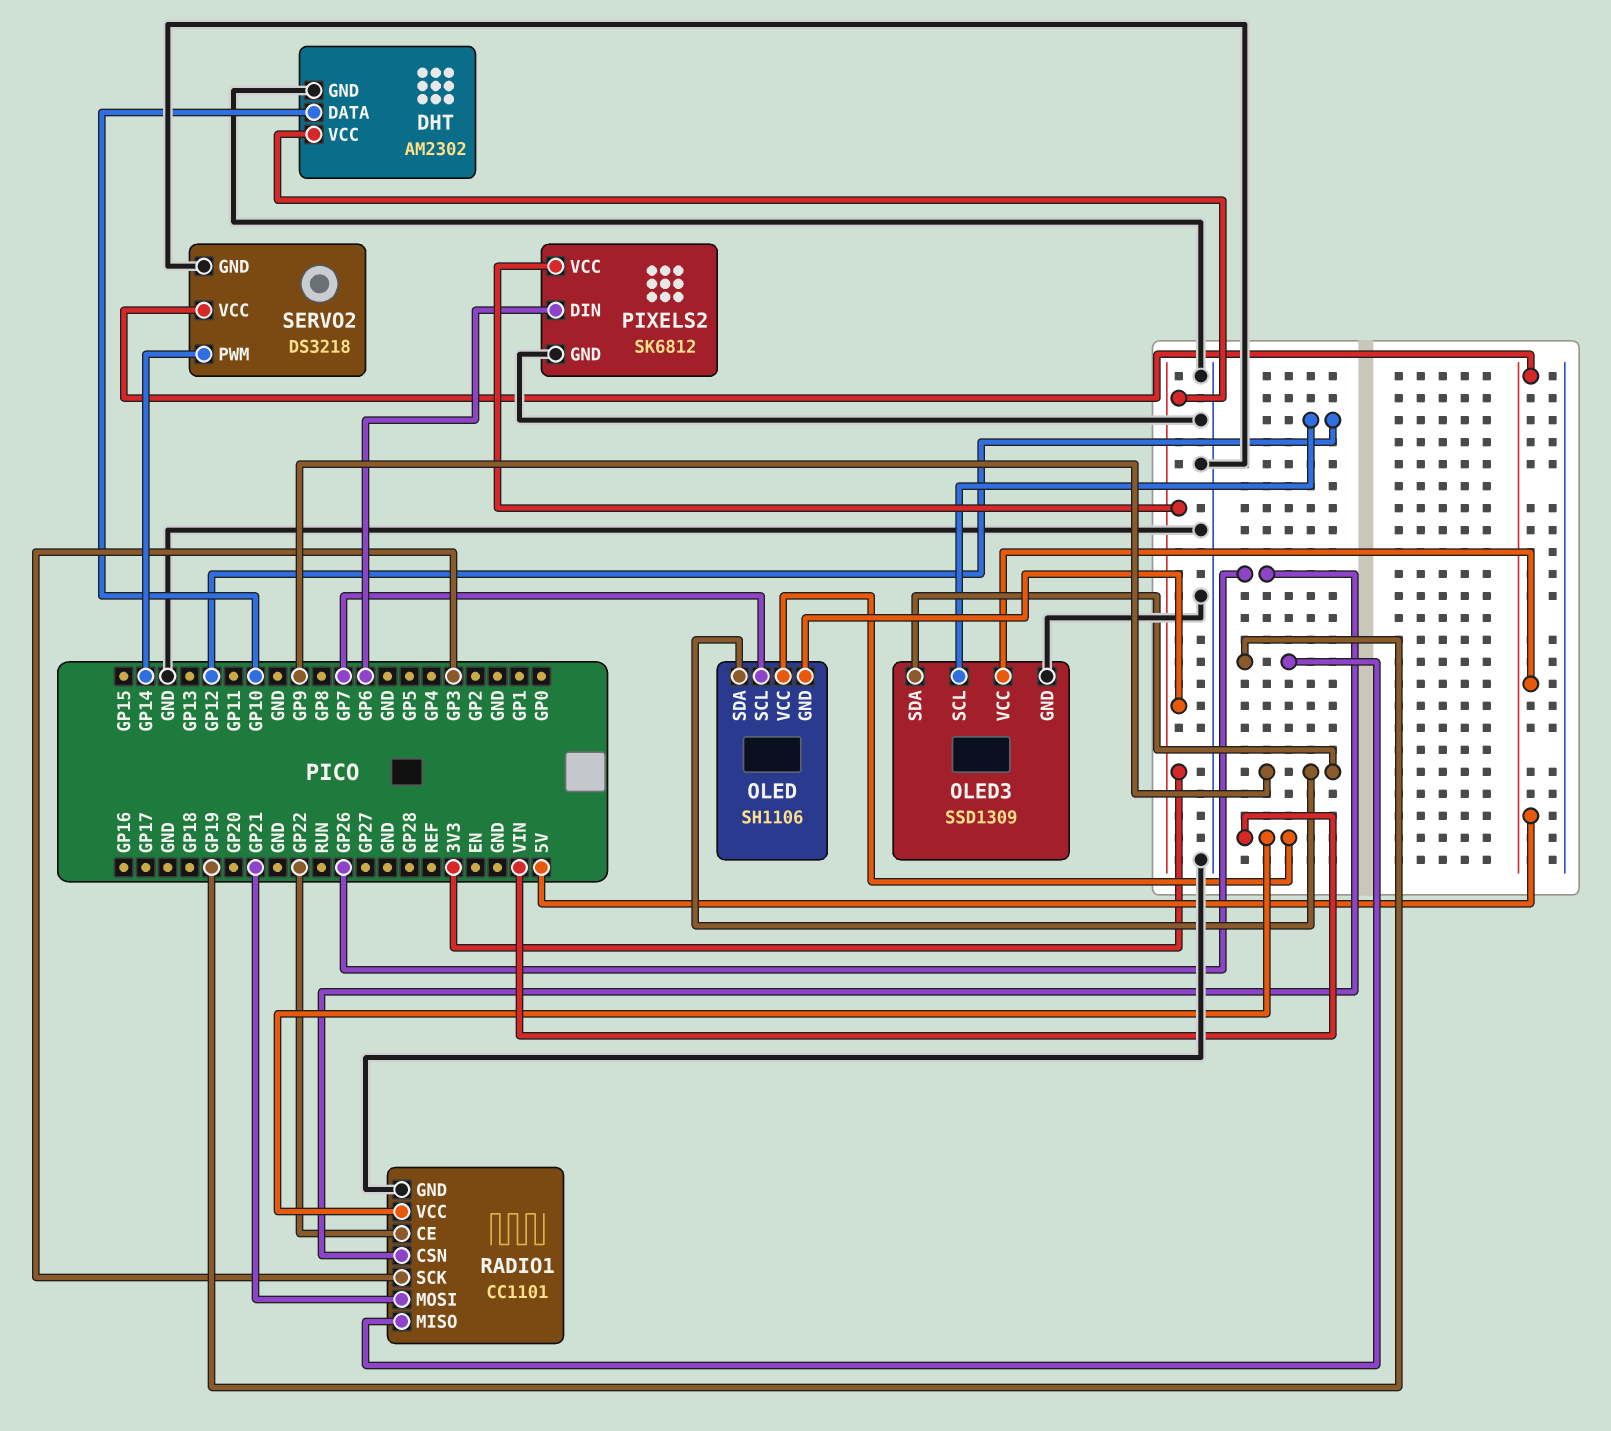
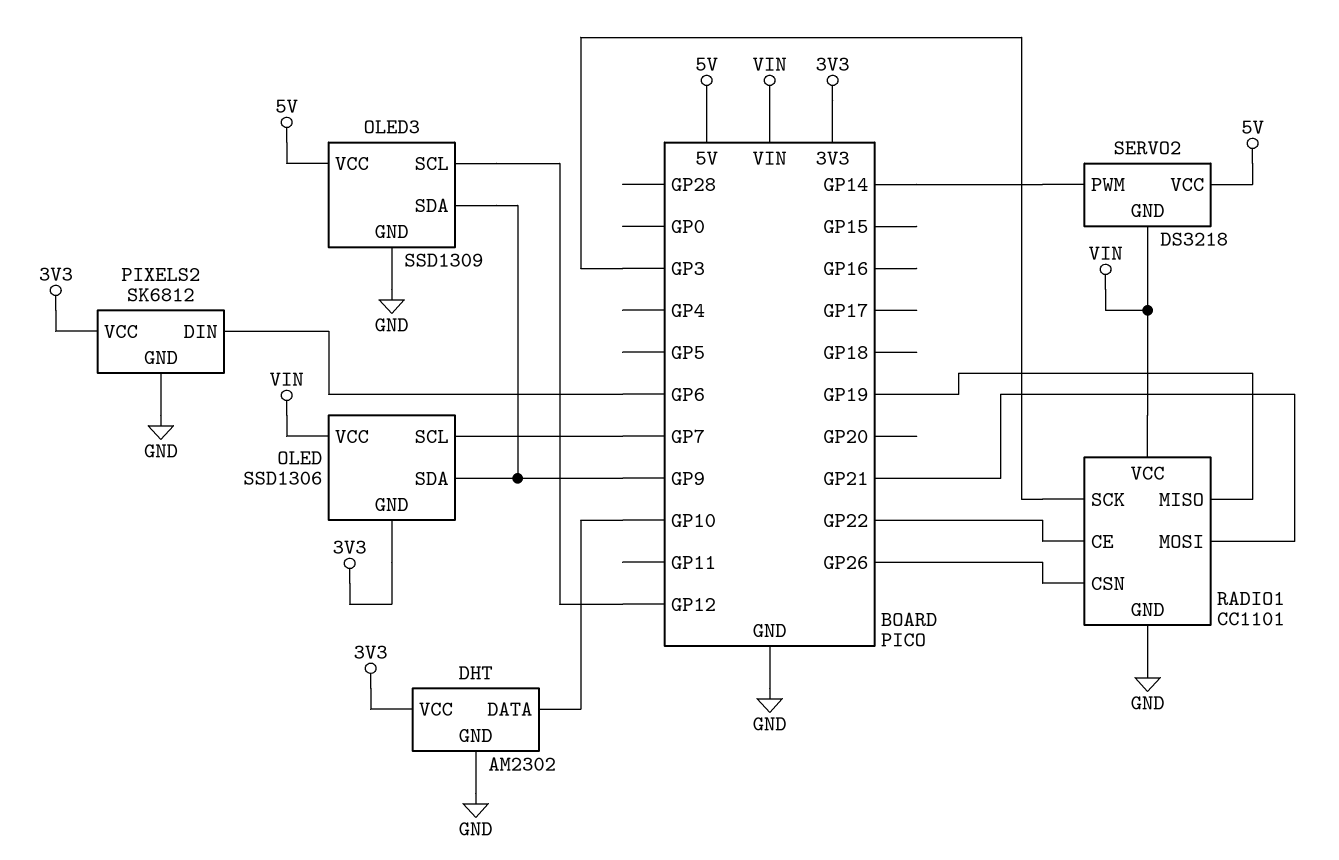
OLED: SH1106 -> SSD1306
SERVO2 pin GND: GND -> VIN

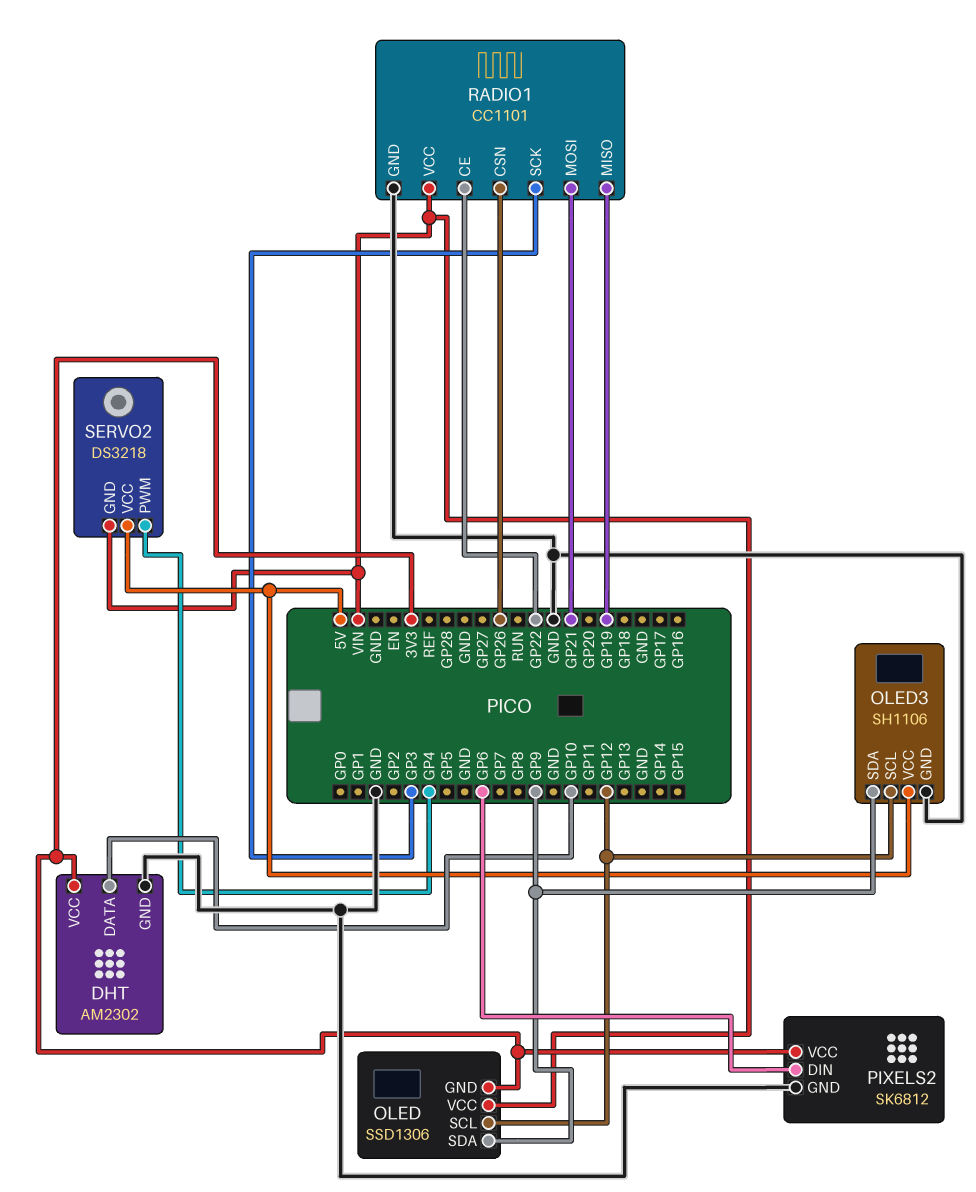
OLED pin SCL: GP7 -> GP12
OLED3: SSD1309 -> SH1106
SERVO2 pin PWM: GP14 -> GP4

